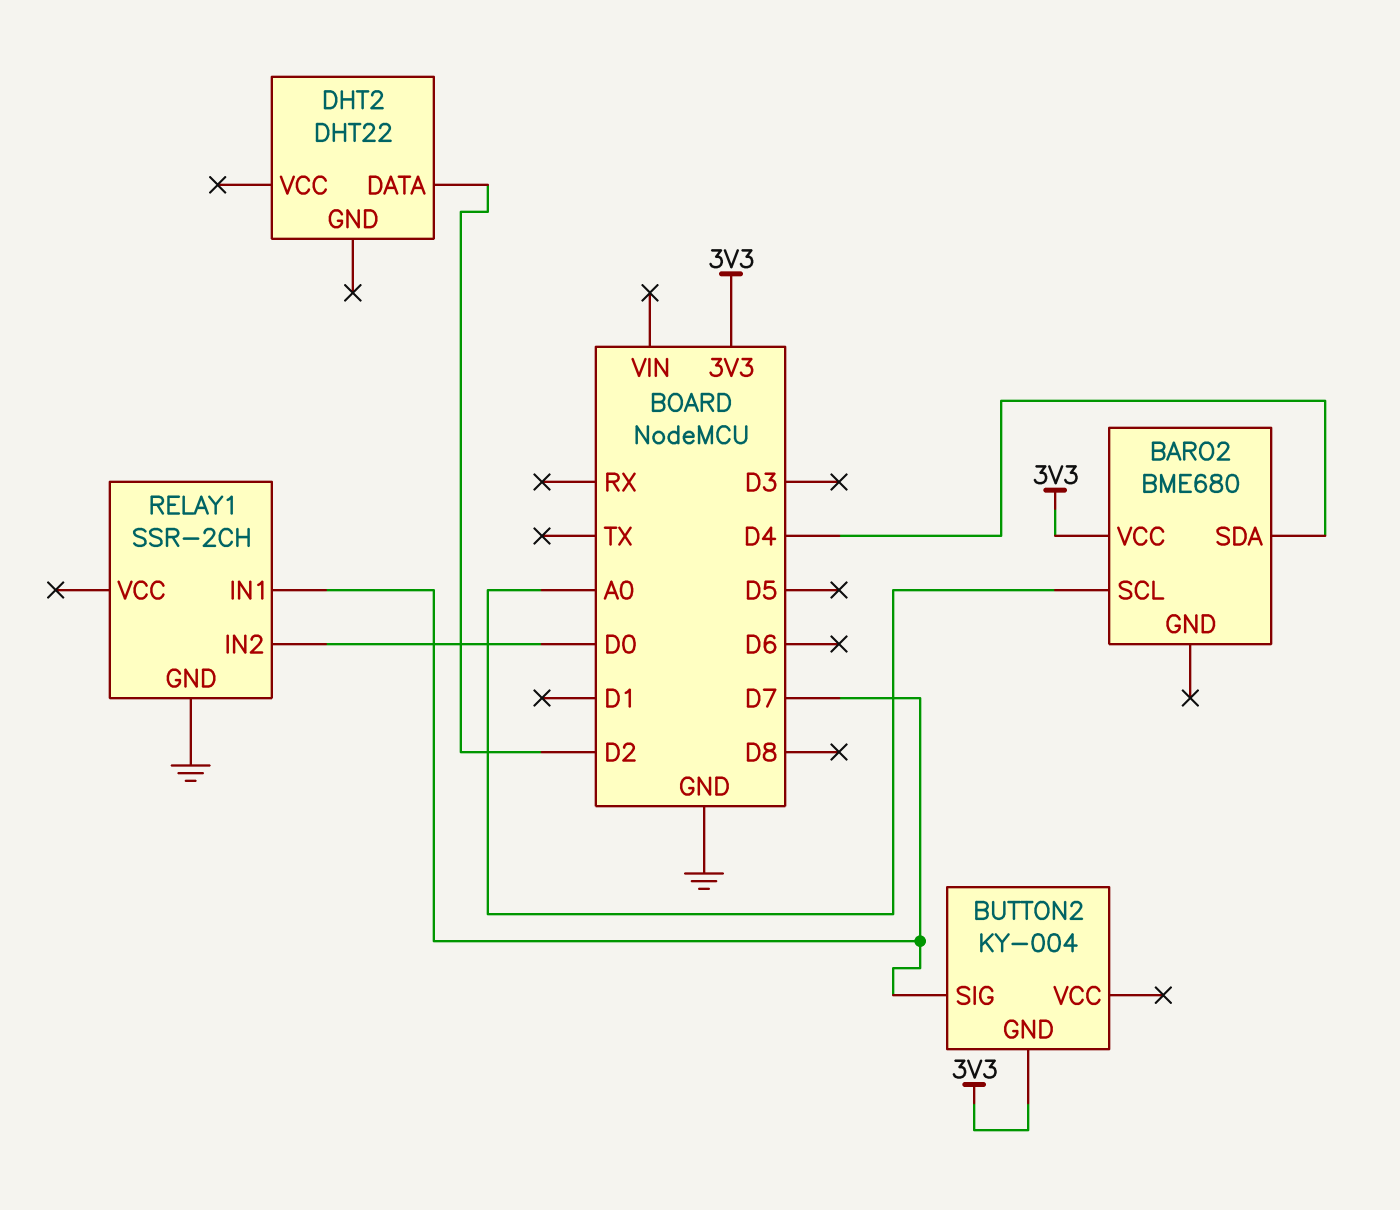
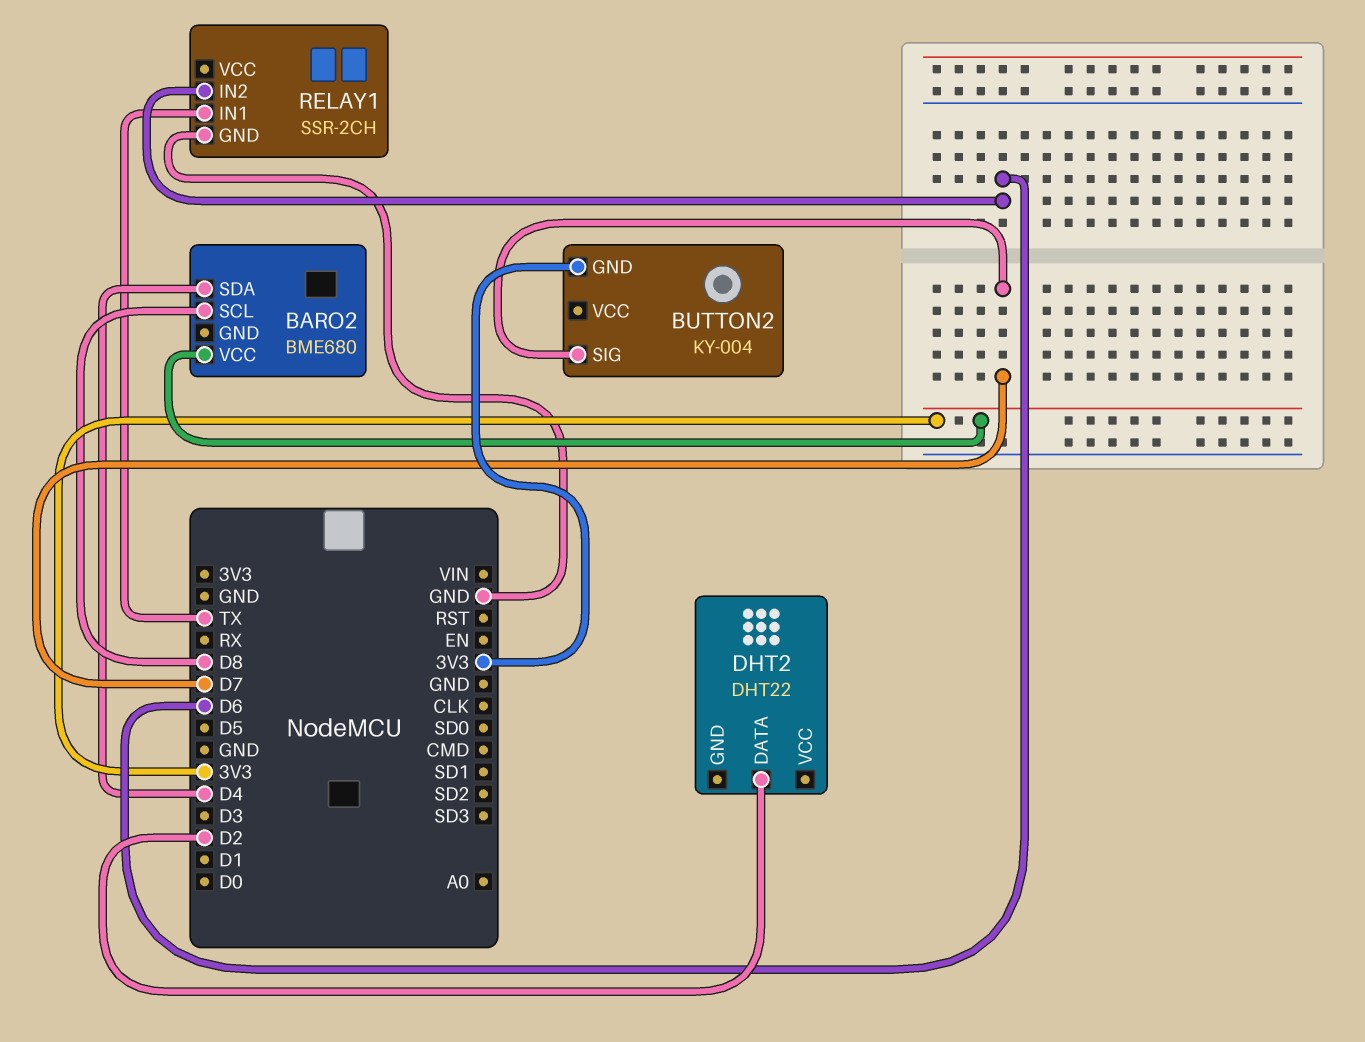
BARO2 pin SCL: A0 -> D8
RELAY1 pin IN1: D7 -> TX
RELAY1 pin IN2: D0 -> D6

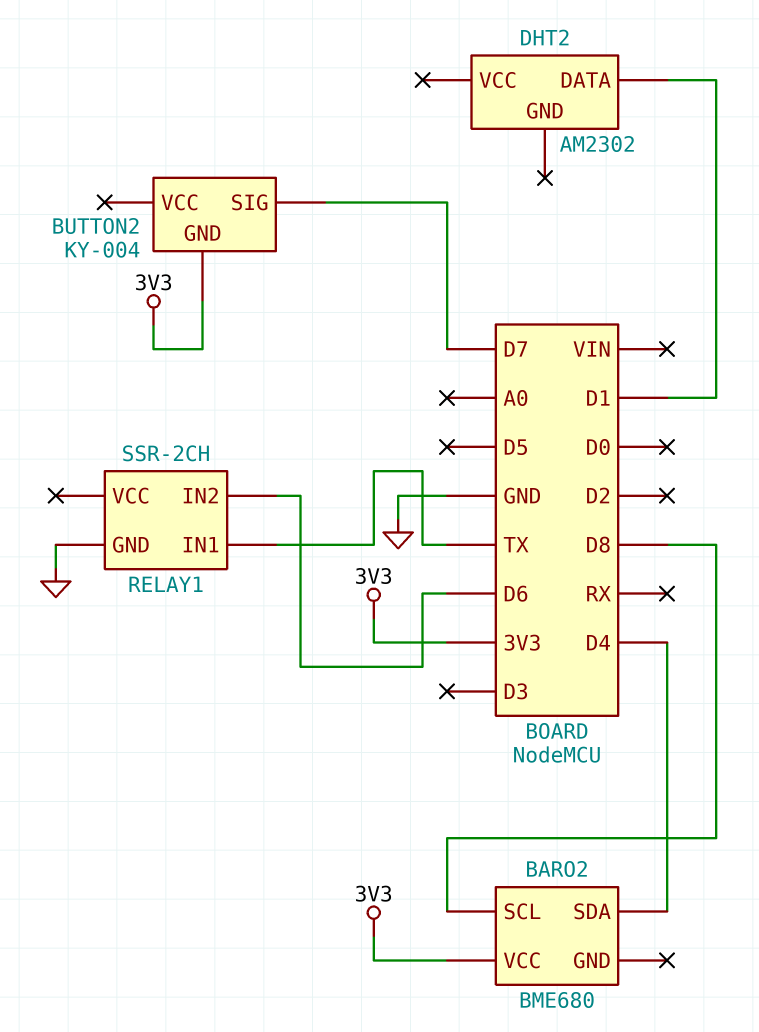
DHT2: DHT22 -> AM2302
DHT2 pin DATA: D2 -> D1

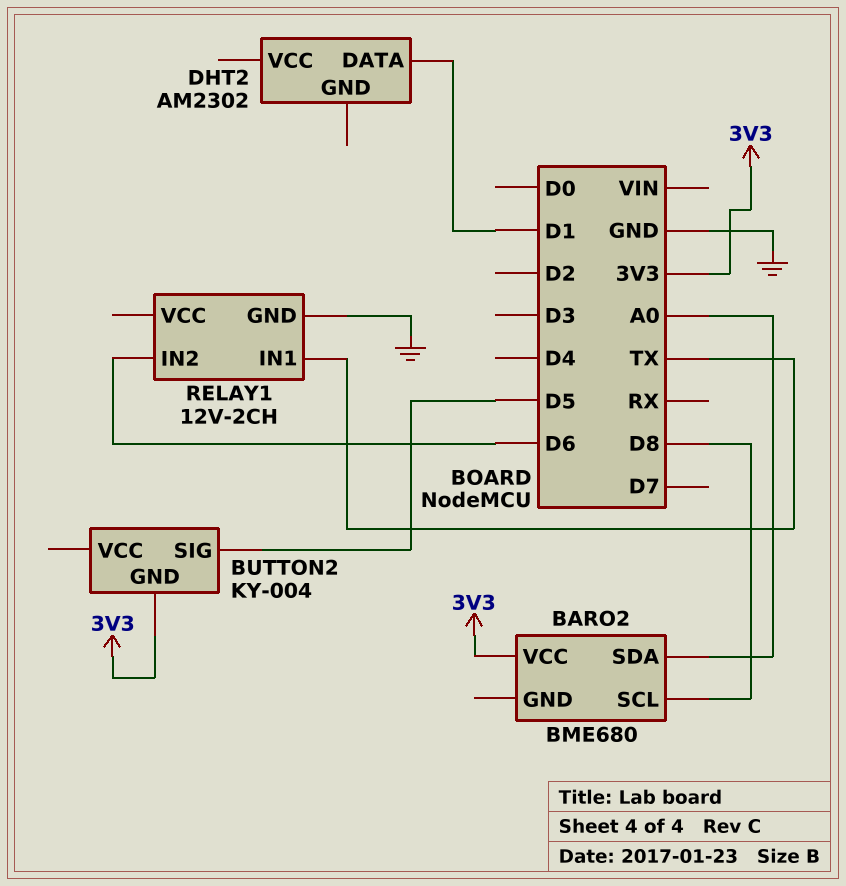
BARO2 pin SDA: D4 -> A0
BUTTON2 pin SIG: D7 -> D5
RELAY1: SSR-2CH -> 12V-2CH

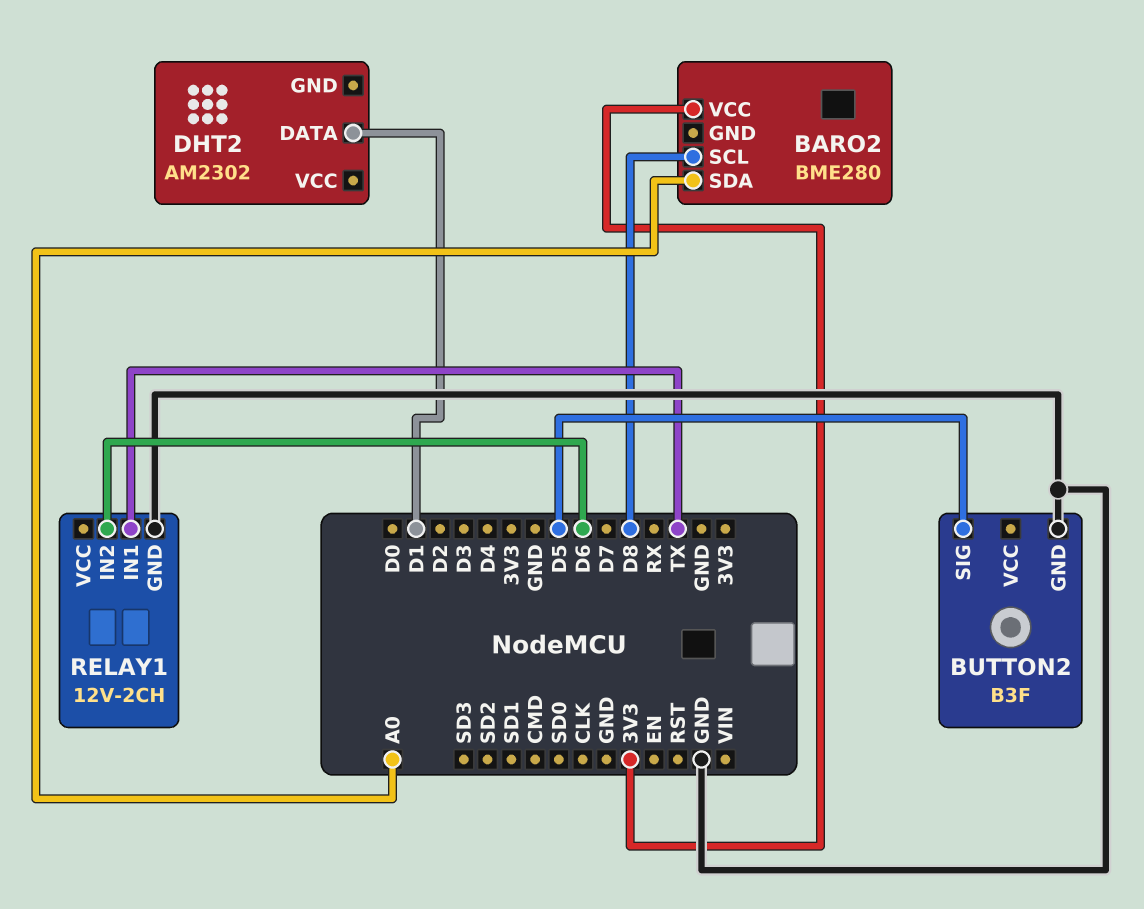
BARO2: BME680 -> BME280
BUTTON2: KY-004 -> B3F
BUTTON2 pin GND: 3V3 -> GND

